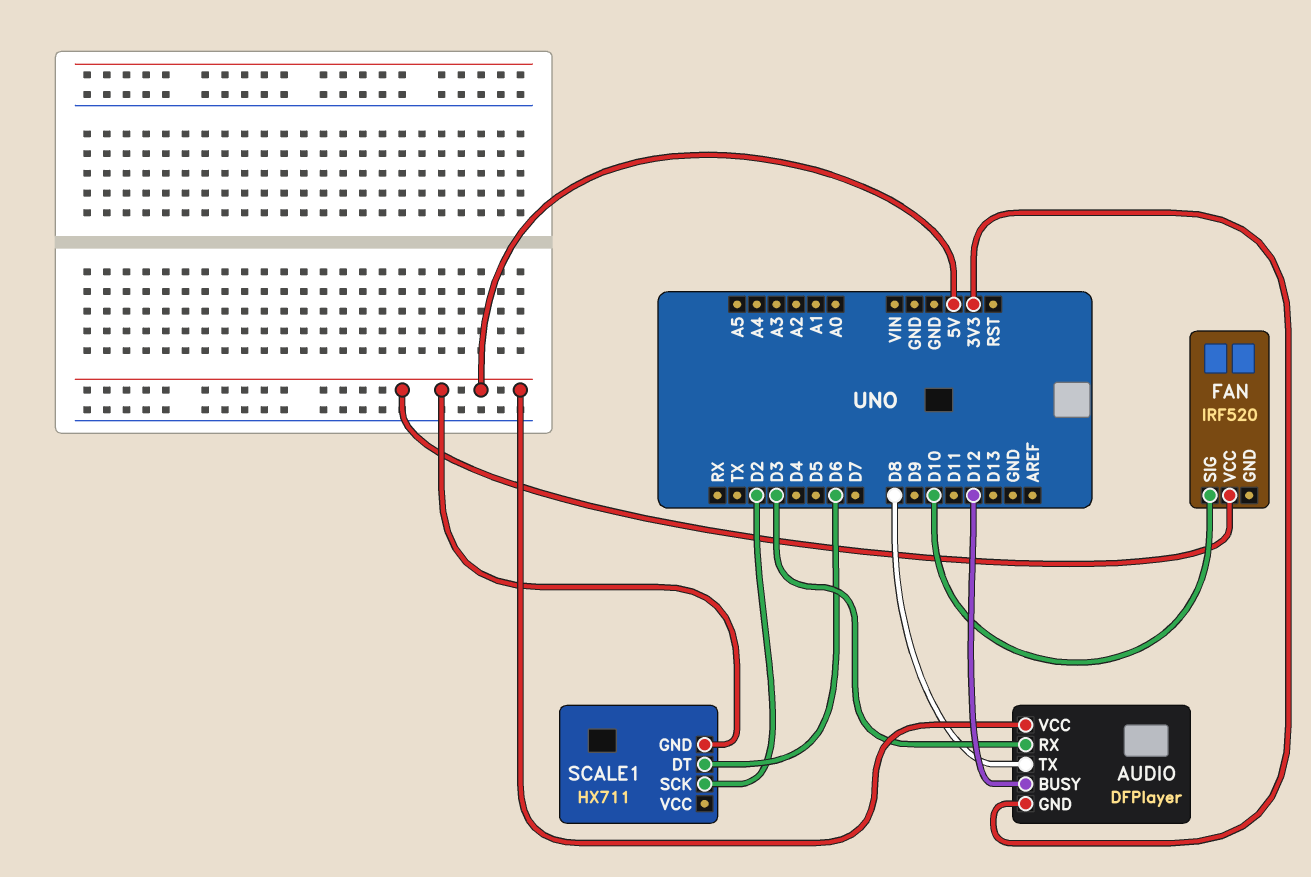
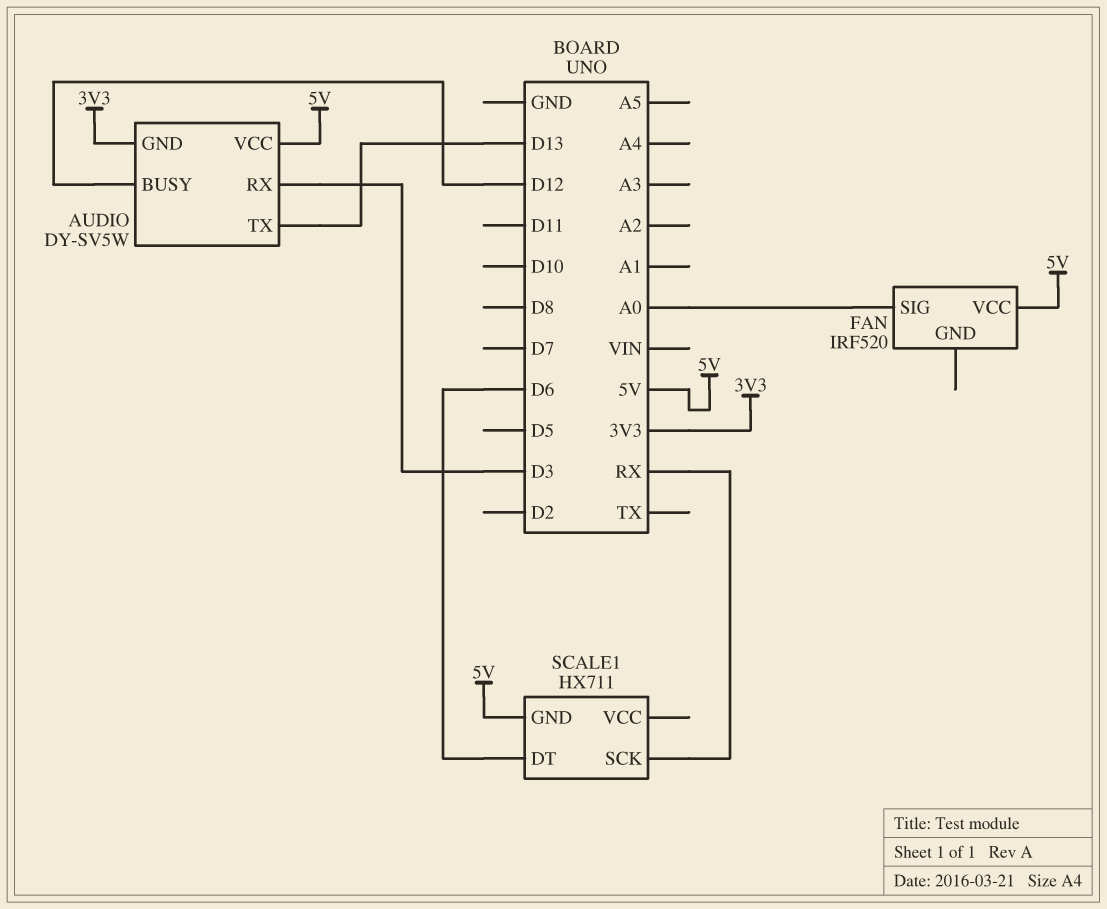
AUDIO: DFPlayer -> DY-SV5W
AUDIO pin TX: D8 -> D13
FAN pin SIG: D10 -> A0
SCALE1 pin SCK: D2 -> RX

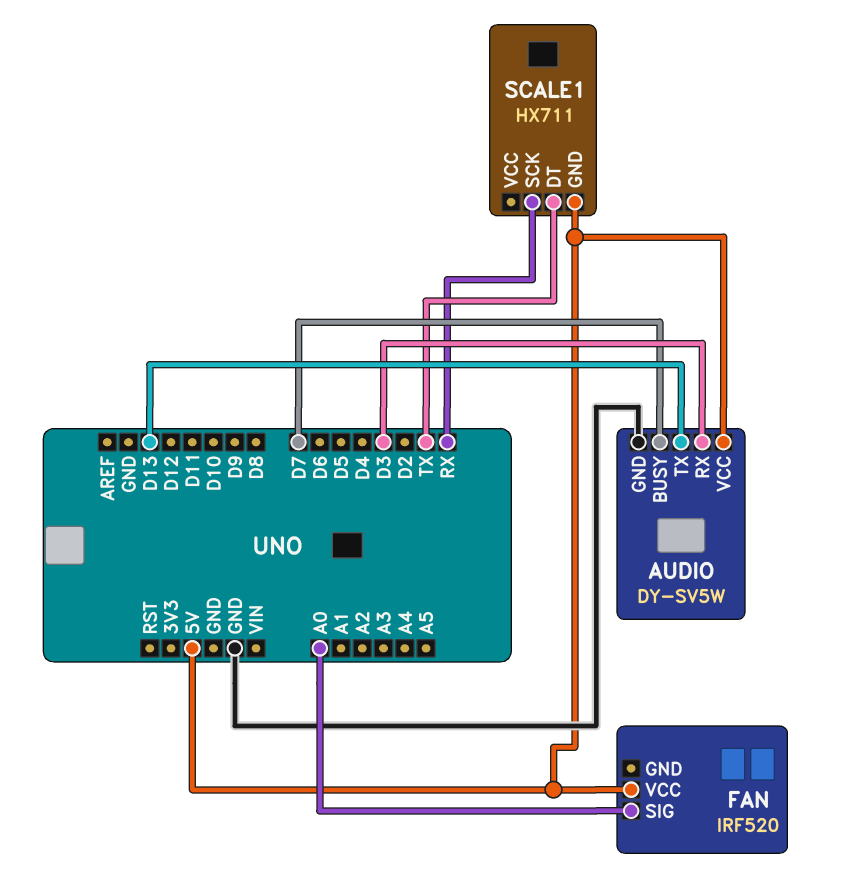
AUDIO pin BUSY: D12 -> D7
AUDIO pin GND: 3V3 -> GND
SCALE1 pin DT: D6 -> TX

